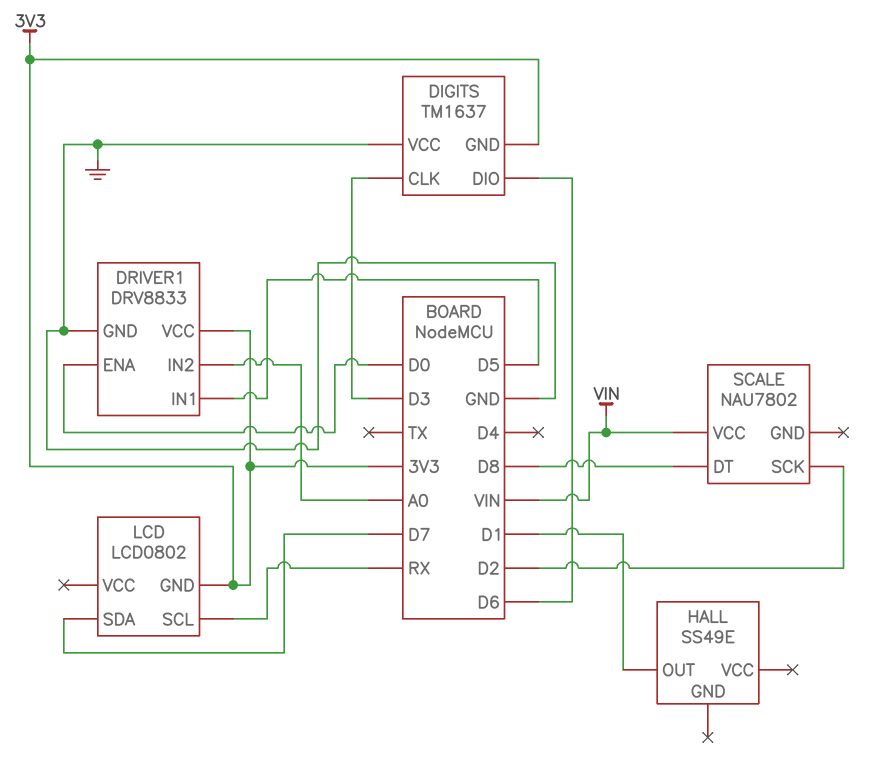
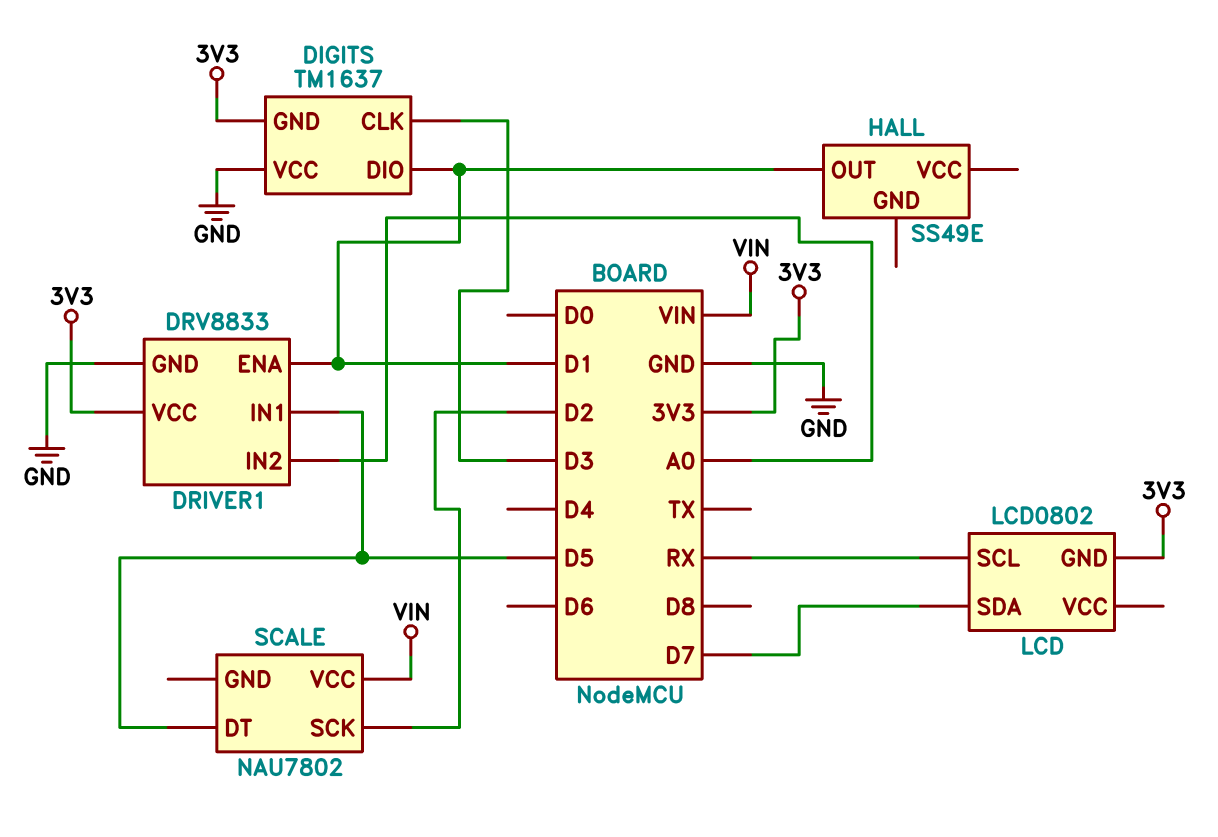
DIGITS pin DIO: D6 -> D1
DRIVER1 pin ENA: D0 -> D1
SCALE pin DT: D8 -> D5

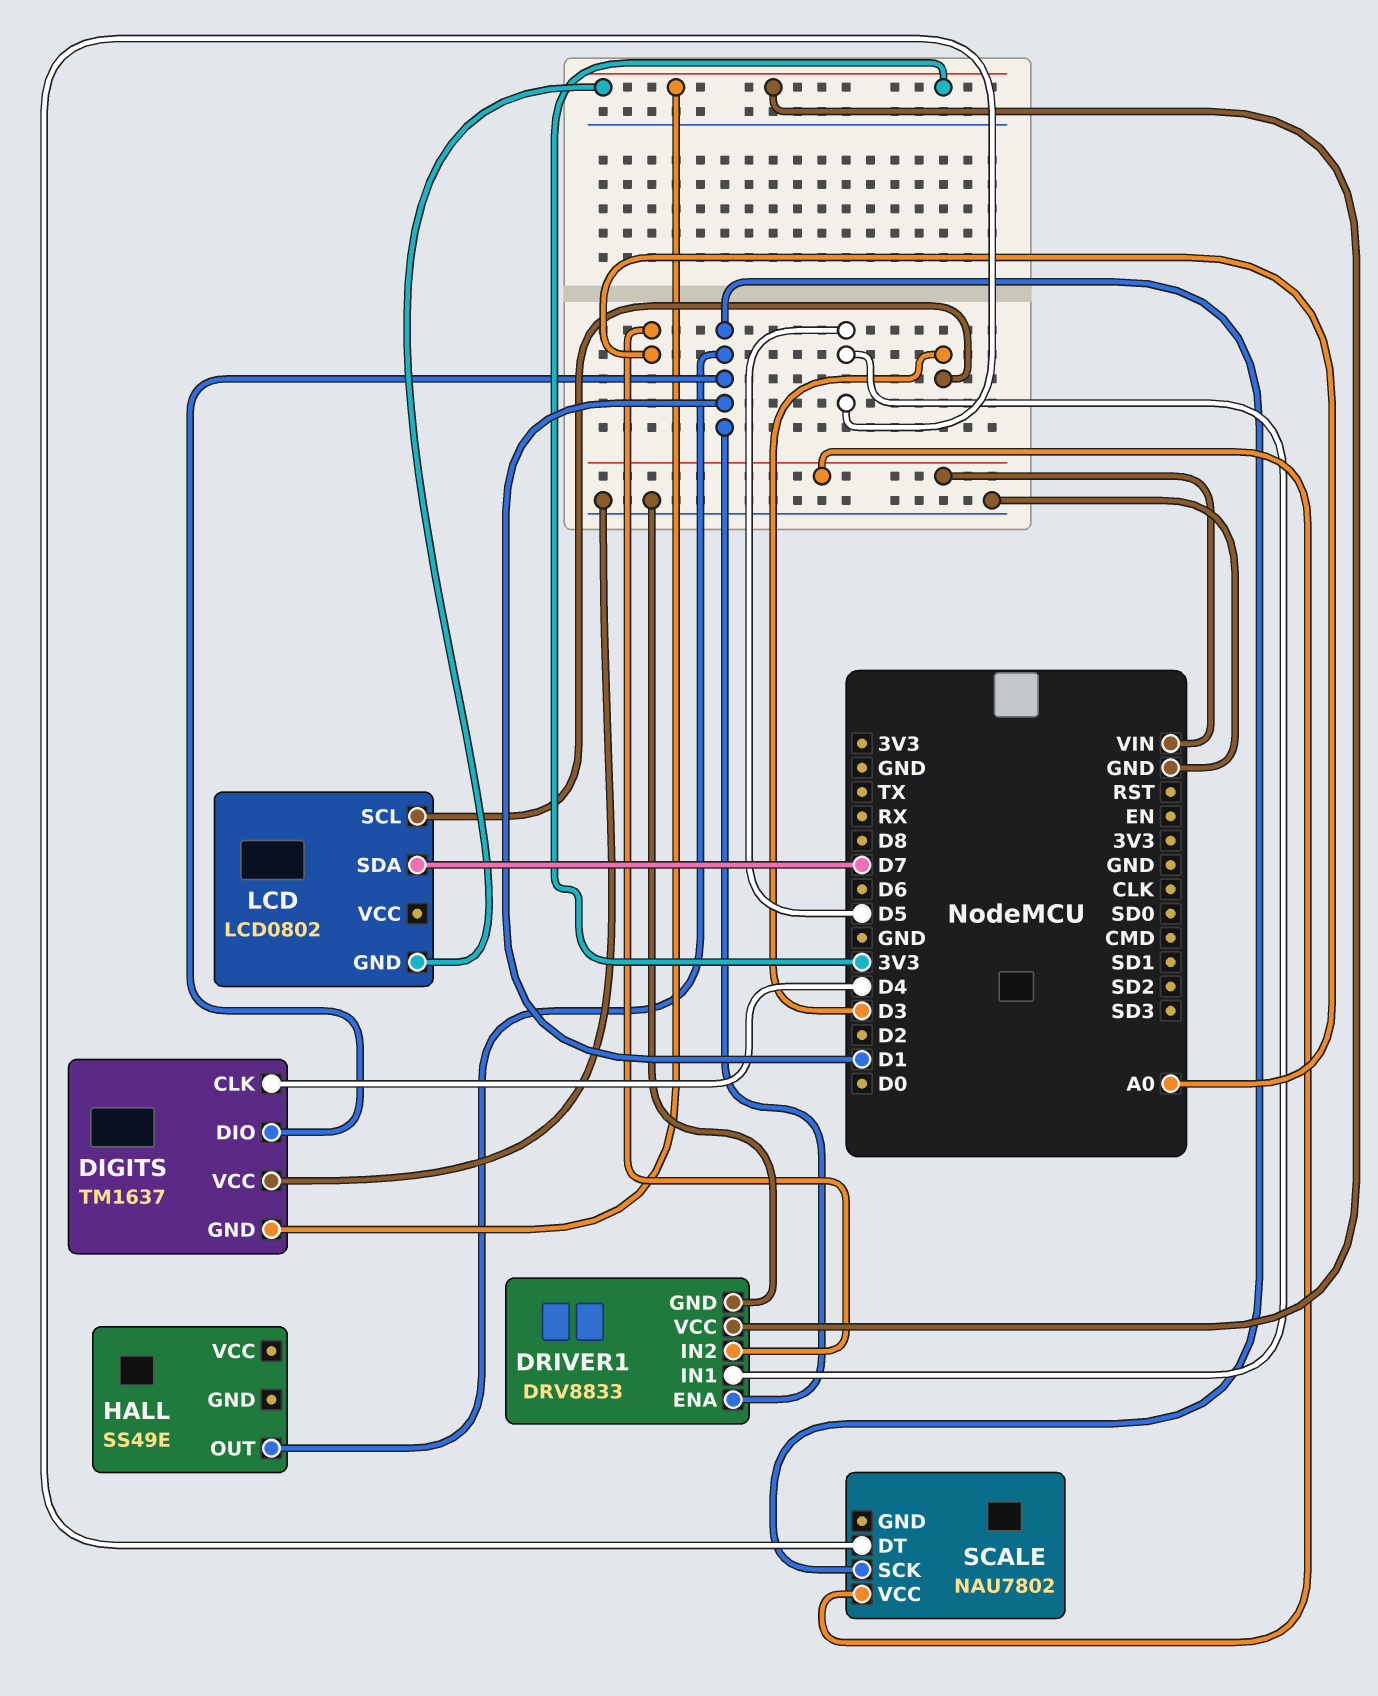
DIGITS pin CLK: D3 -> D4
LCD pin SCL: RX -> D3
SCALE pin SCK: D2 -> D1

